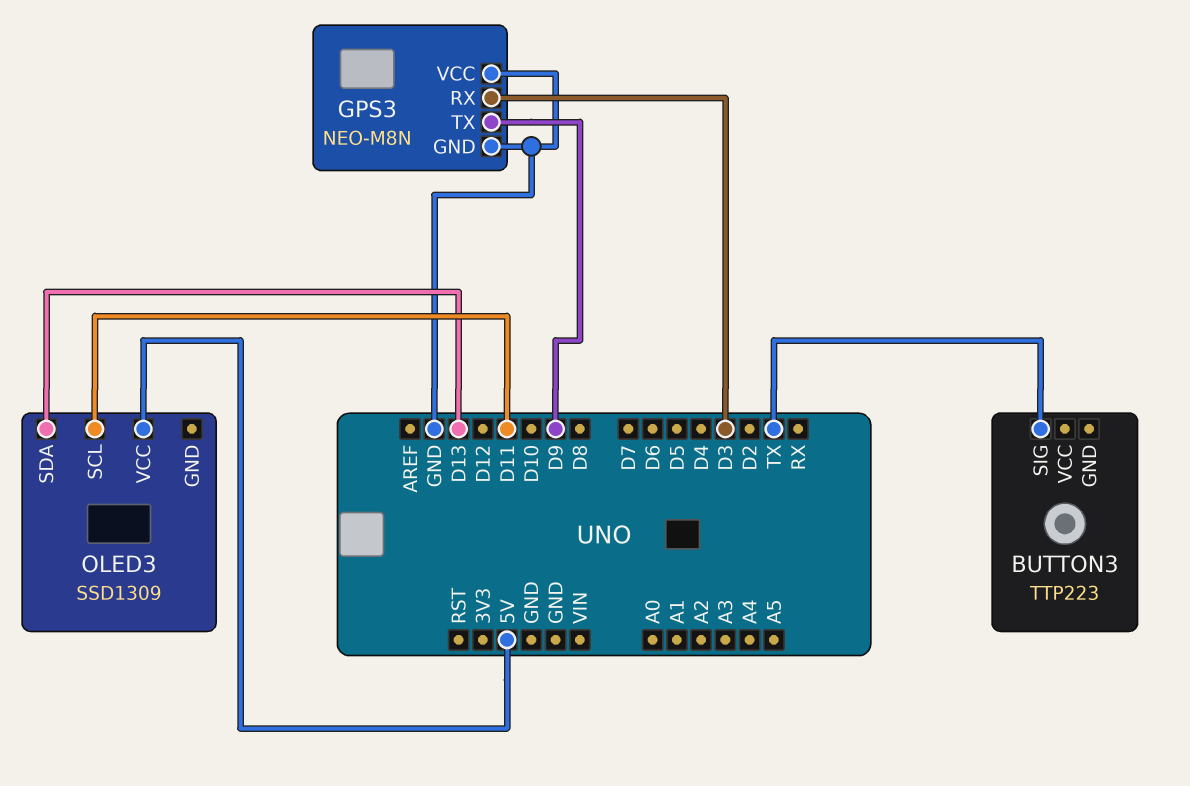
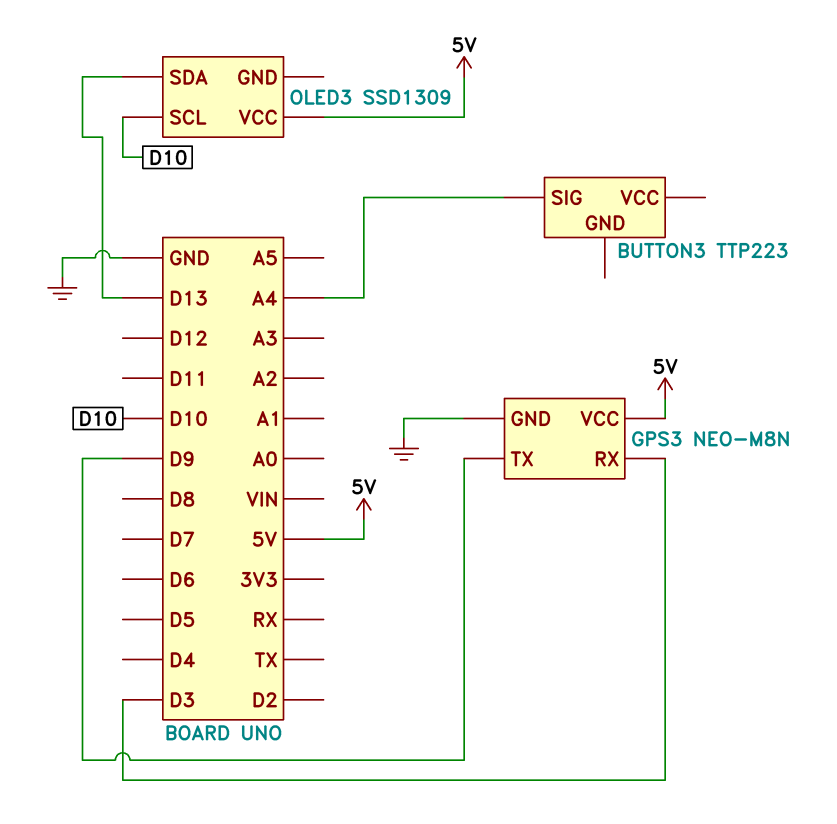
BUTTON3 pin SIG: TX -> A4
GPS3 pin VCC: GND -> 5V
OLED3 pin SCL: D11 -> D10

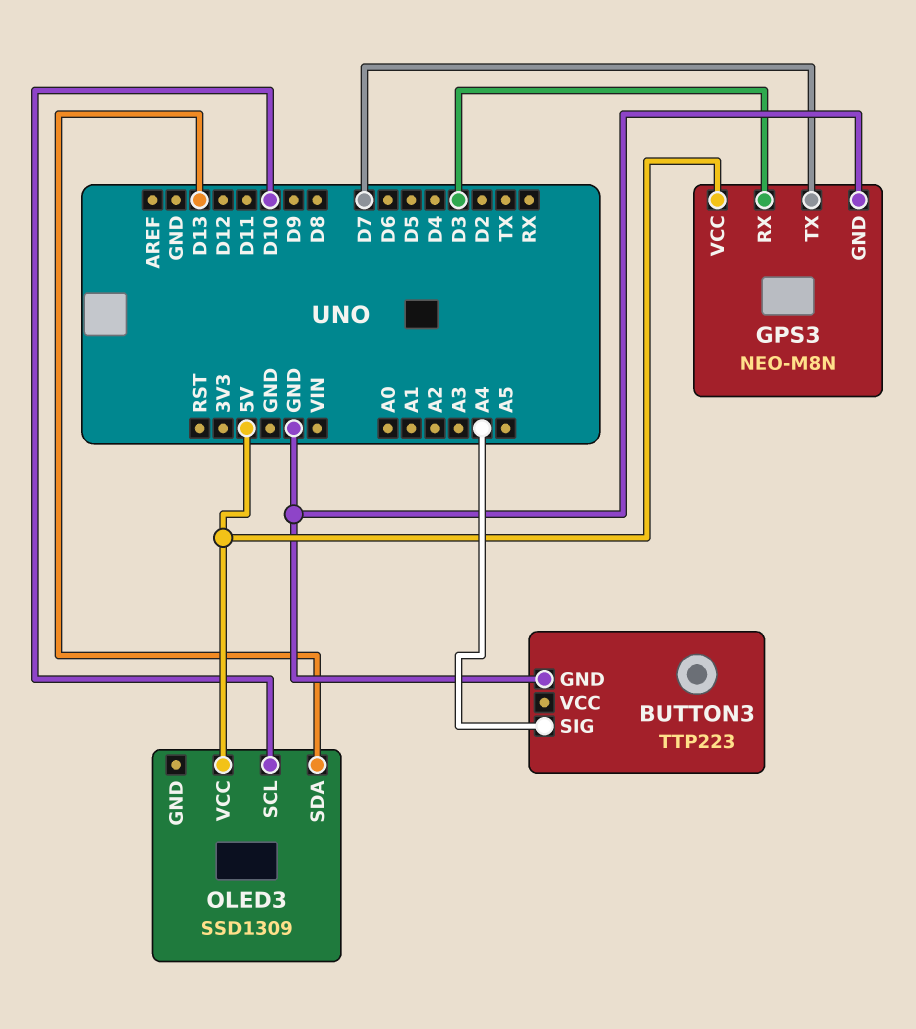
BUTTON3 pin GND: none -> GND
GPS3 pin TX: D9 -> D7

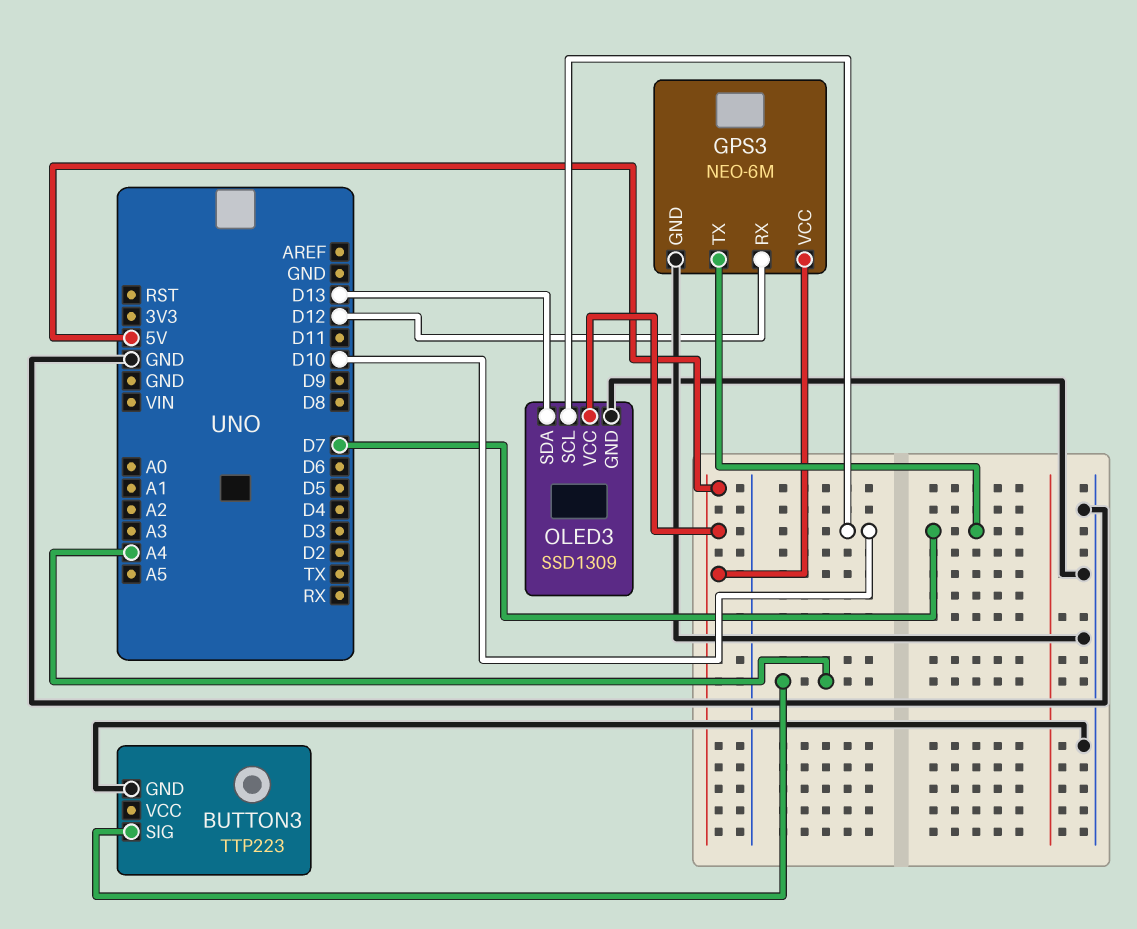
GPS3: NEO-M8N -> NEO-6M
GPS3 pin RX: D3 -> D12
OLED3 pin GND: none -> GND

